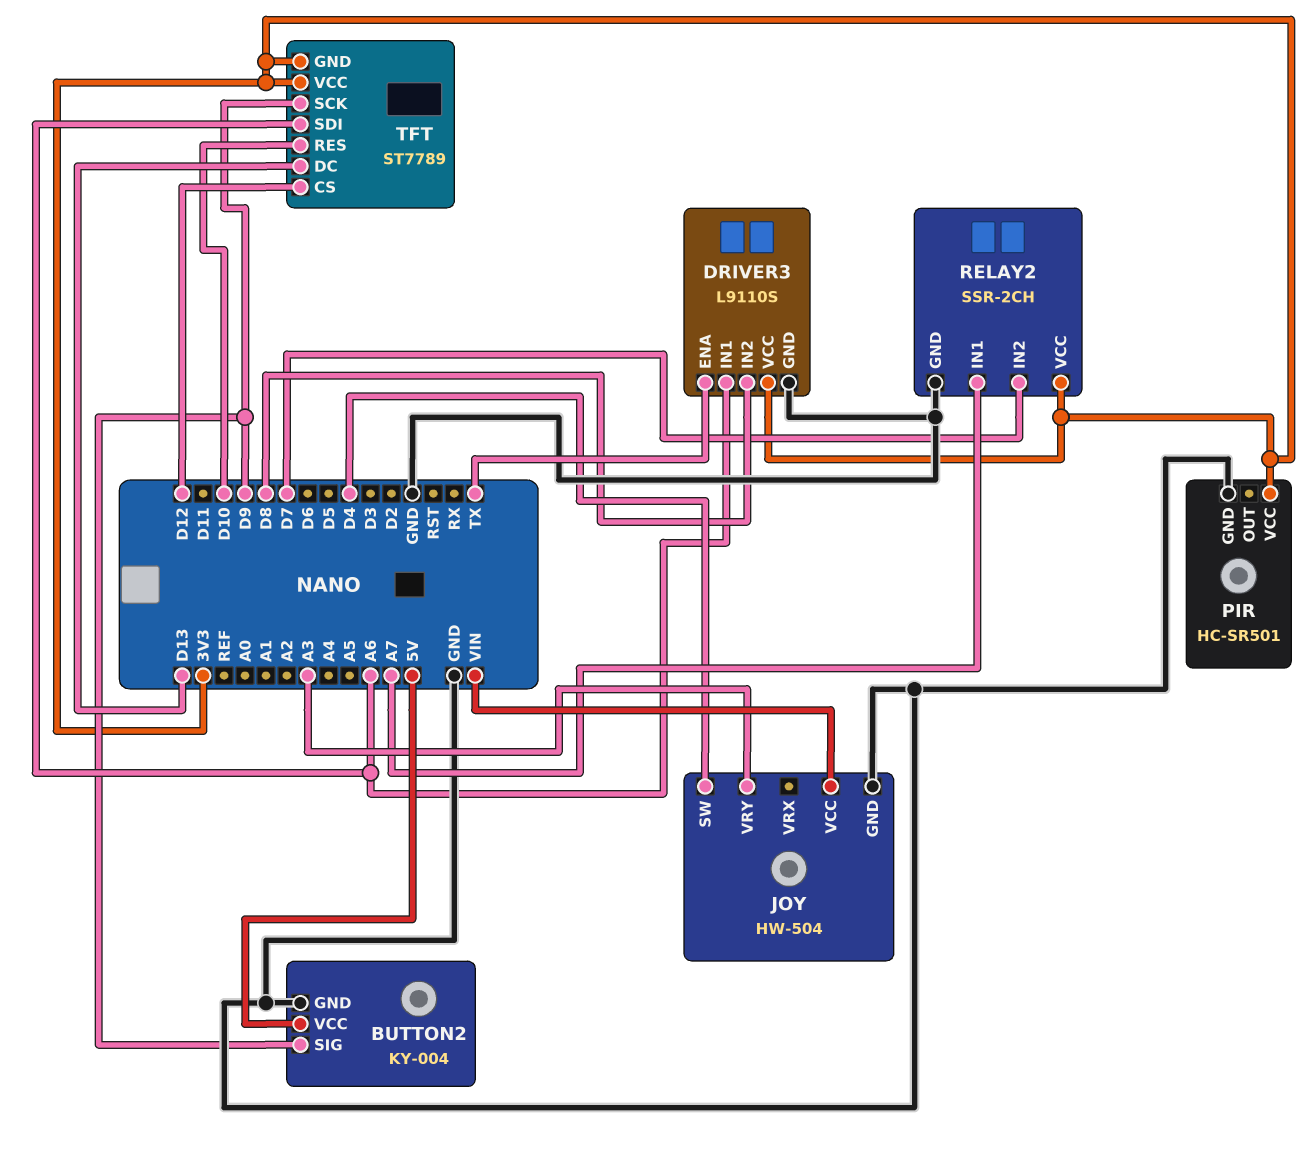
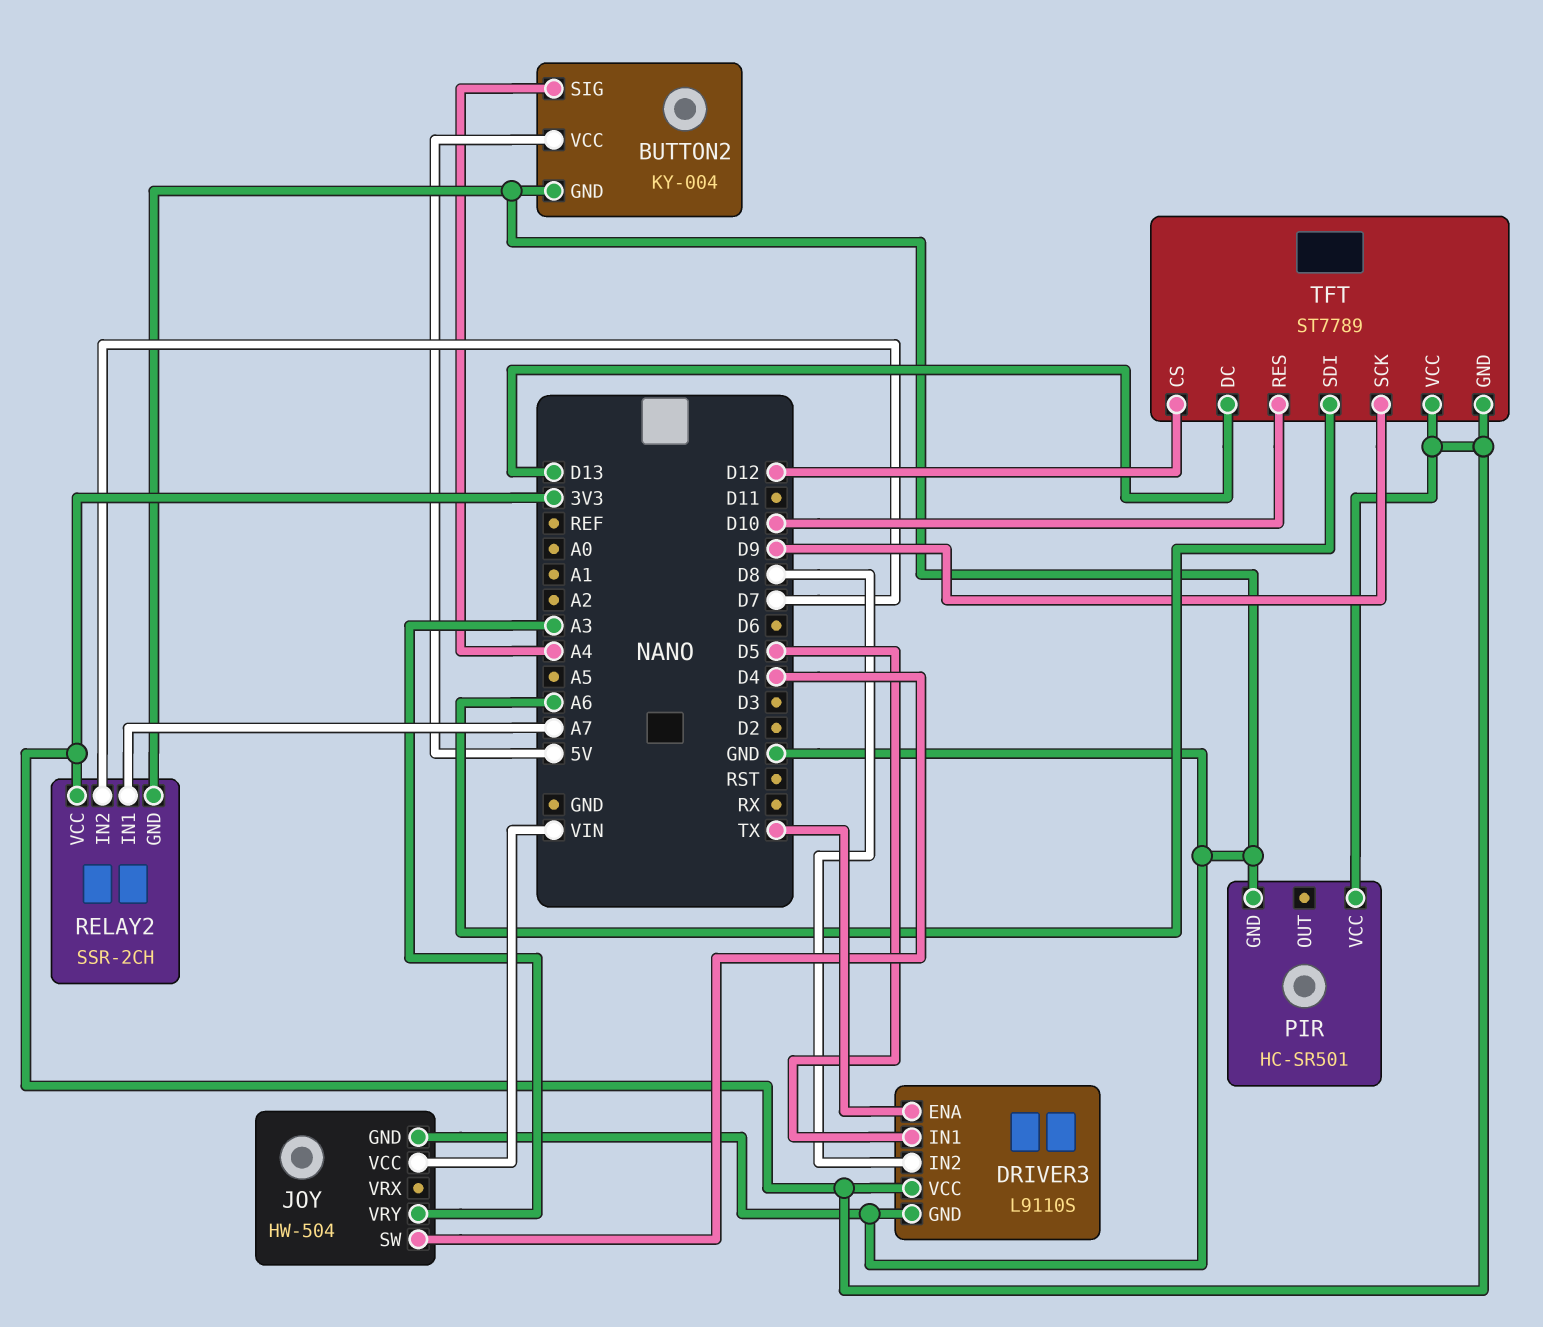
BUTTON2 pin SIG: D9 -> A4
DRIVER3 pin IN1: A6 -> D5

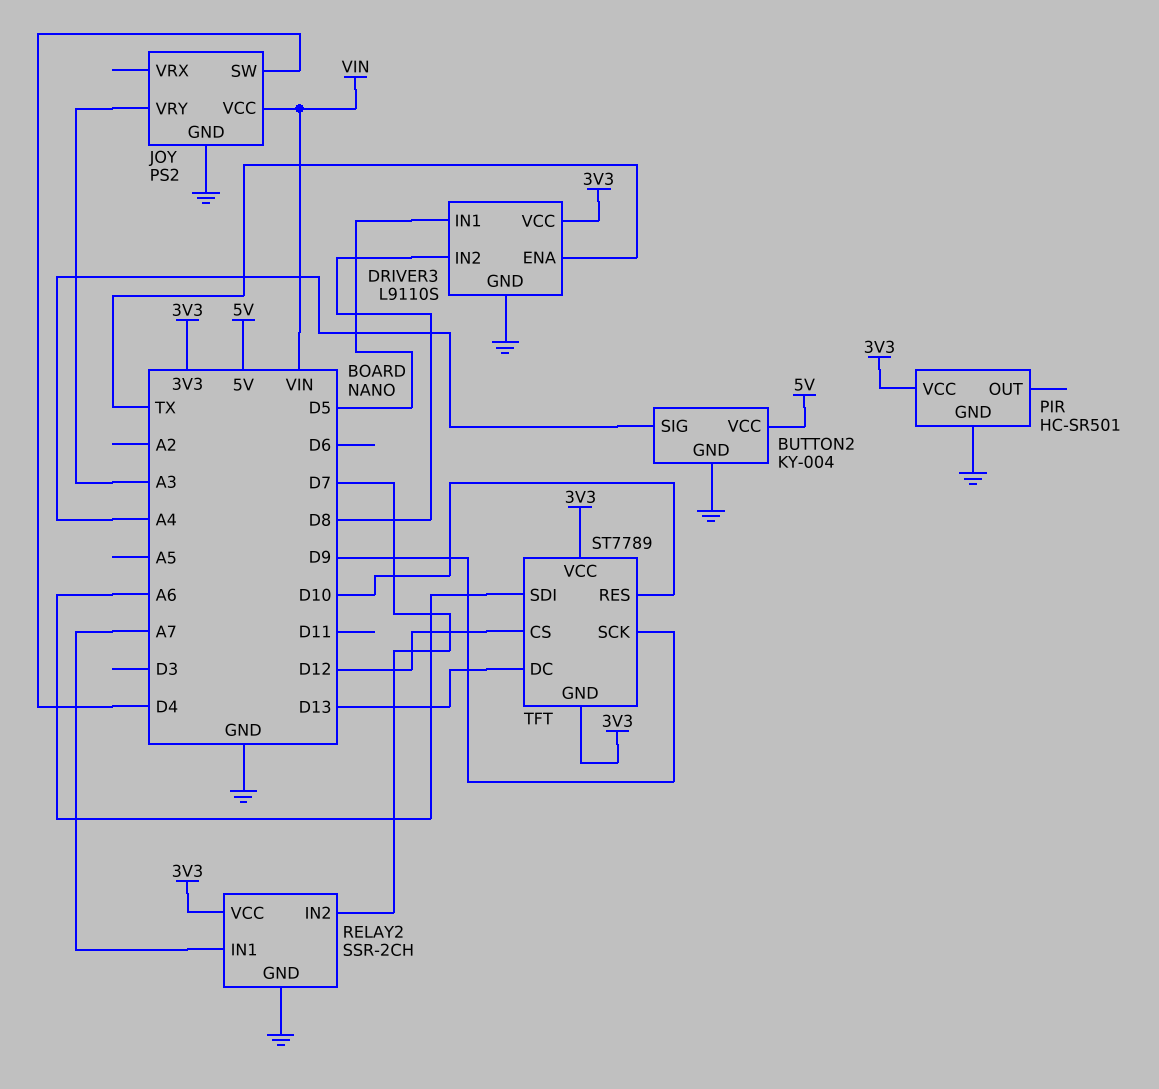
JOY: HW-504 -> PS2

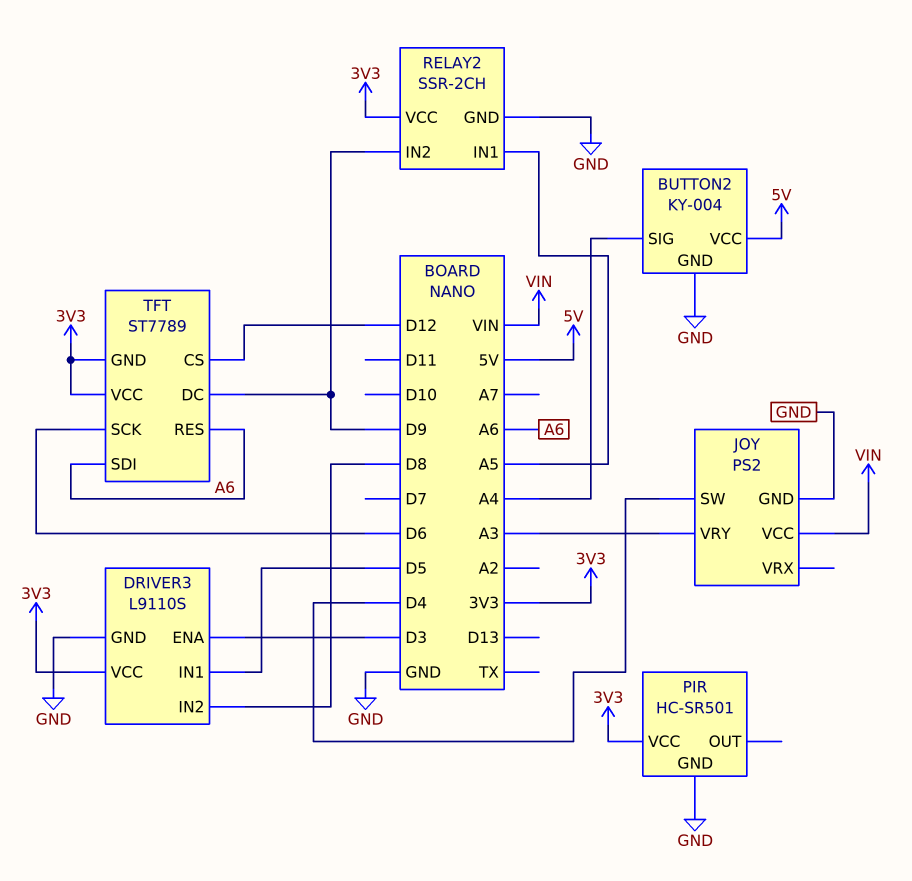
DRIVER3 pin ENA: TX -> D3
RELAY2 pin IN1: A7 -> A5
RELAY2 pin IN2: D7 -> D9
TFT pin DC: D13 -> D9
TFT pin RES: D10 -> A6
TFT pin SCK: D9 -> D6

